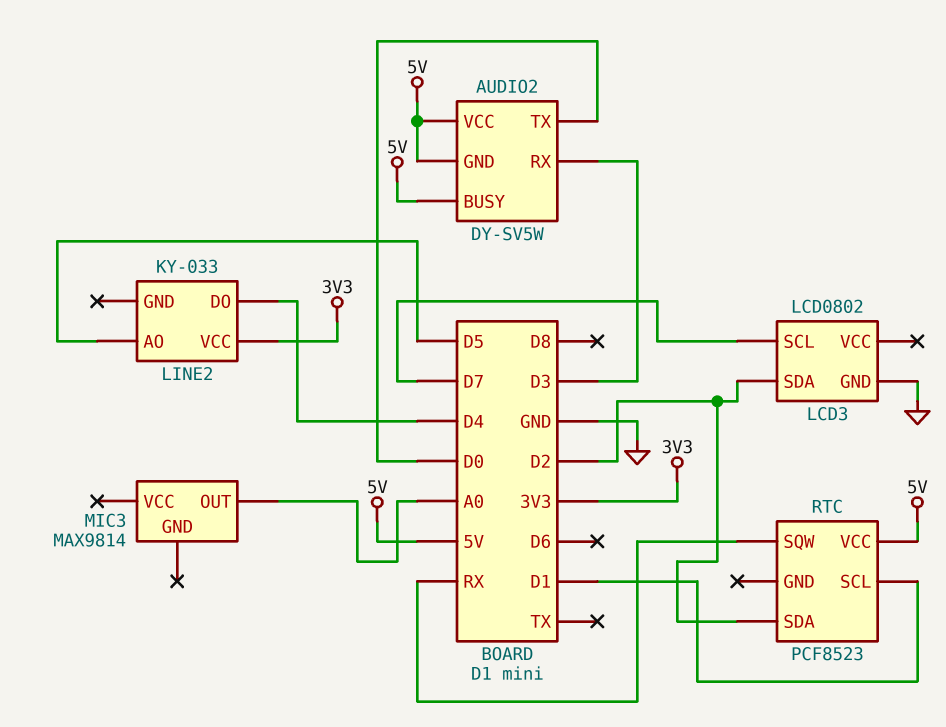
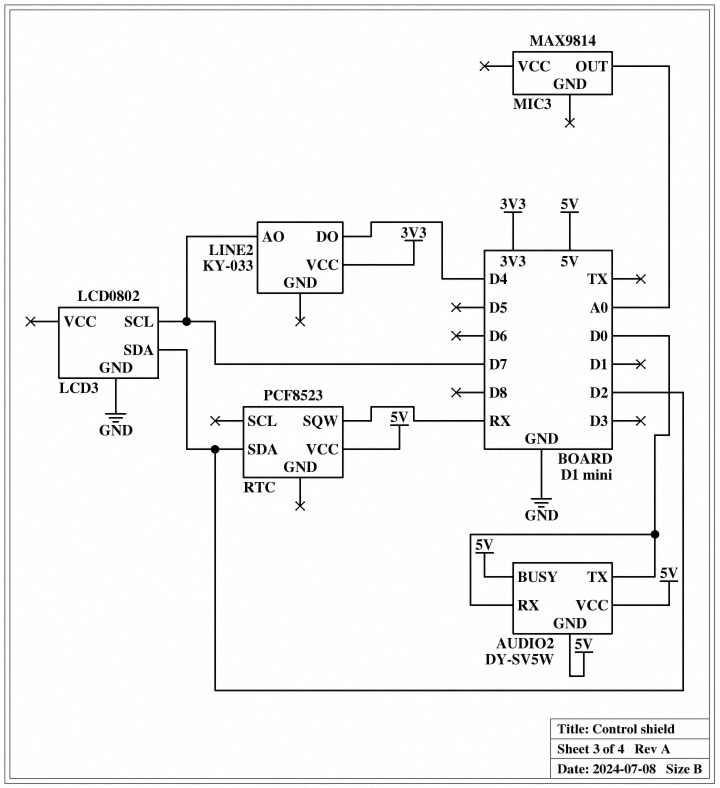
AUDIO2 pin RX: D3 -> D0
LINE2 pin AO: D5 -> D7
RTC pin SCL: D1 -> none

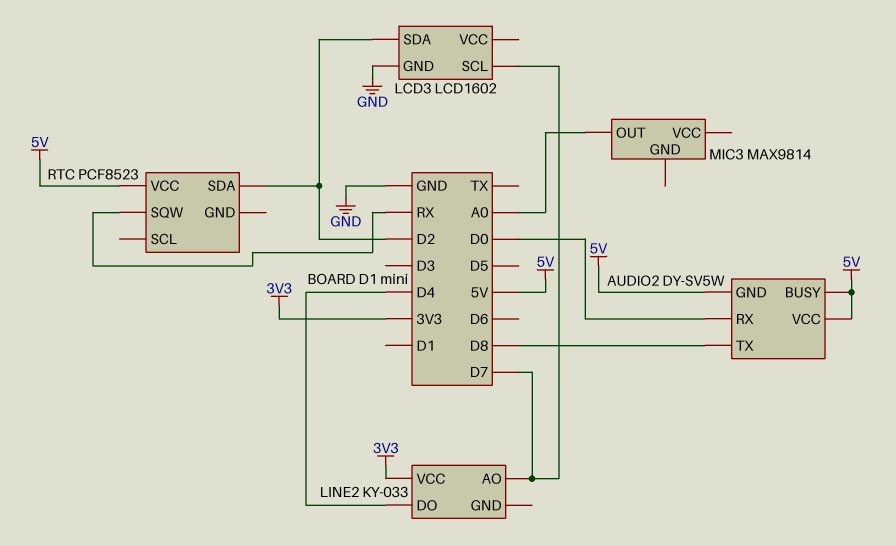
AUDIO2 pin TX: D0 -> D8
LCD3: LCD0802 -> LCD1602

